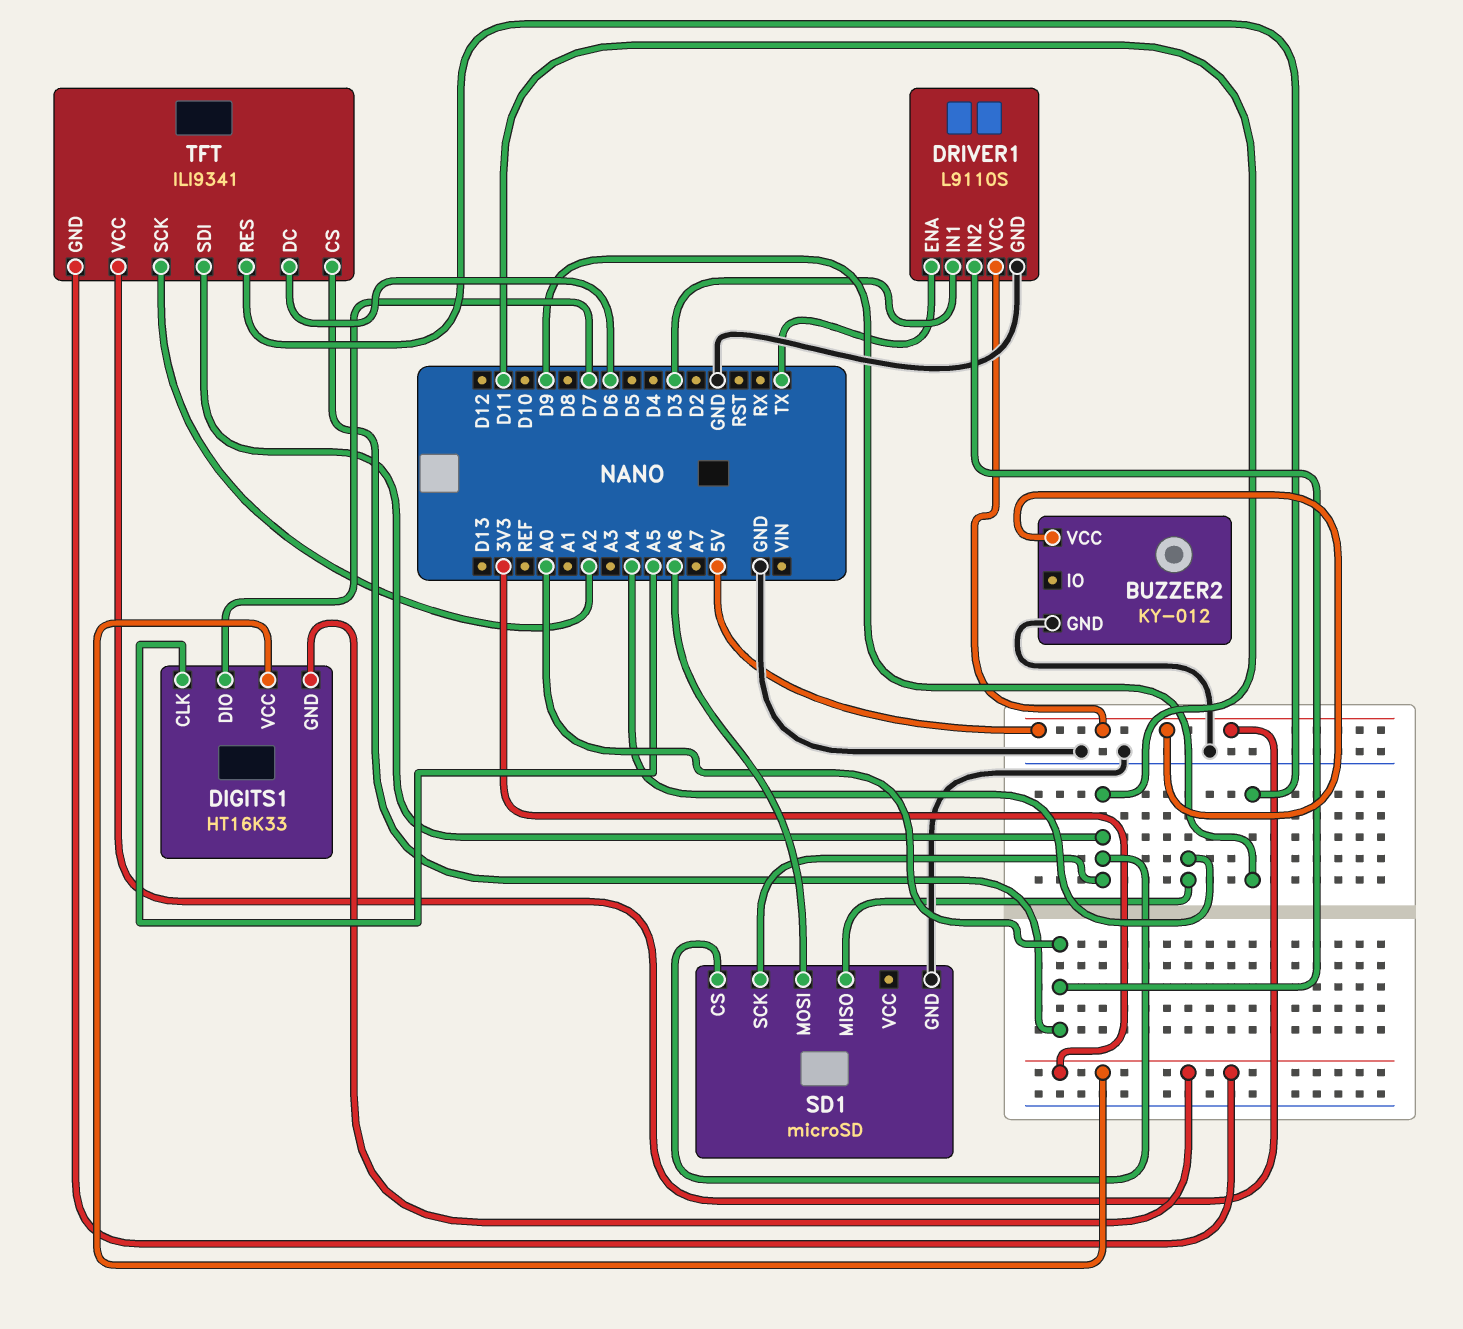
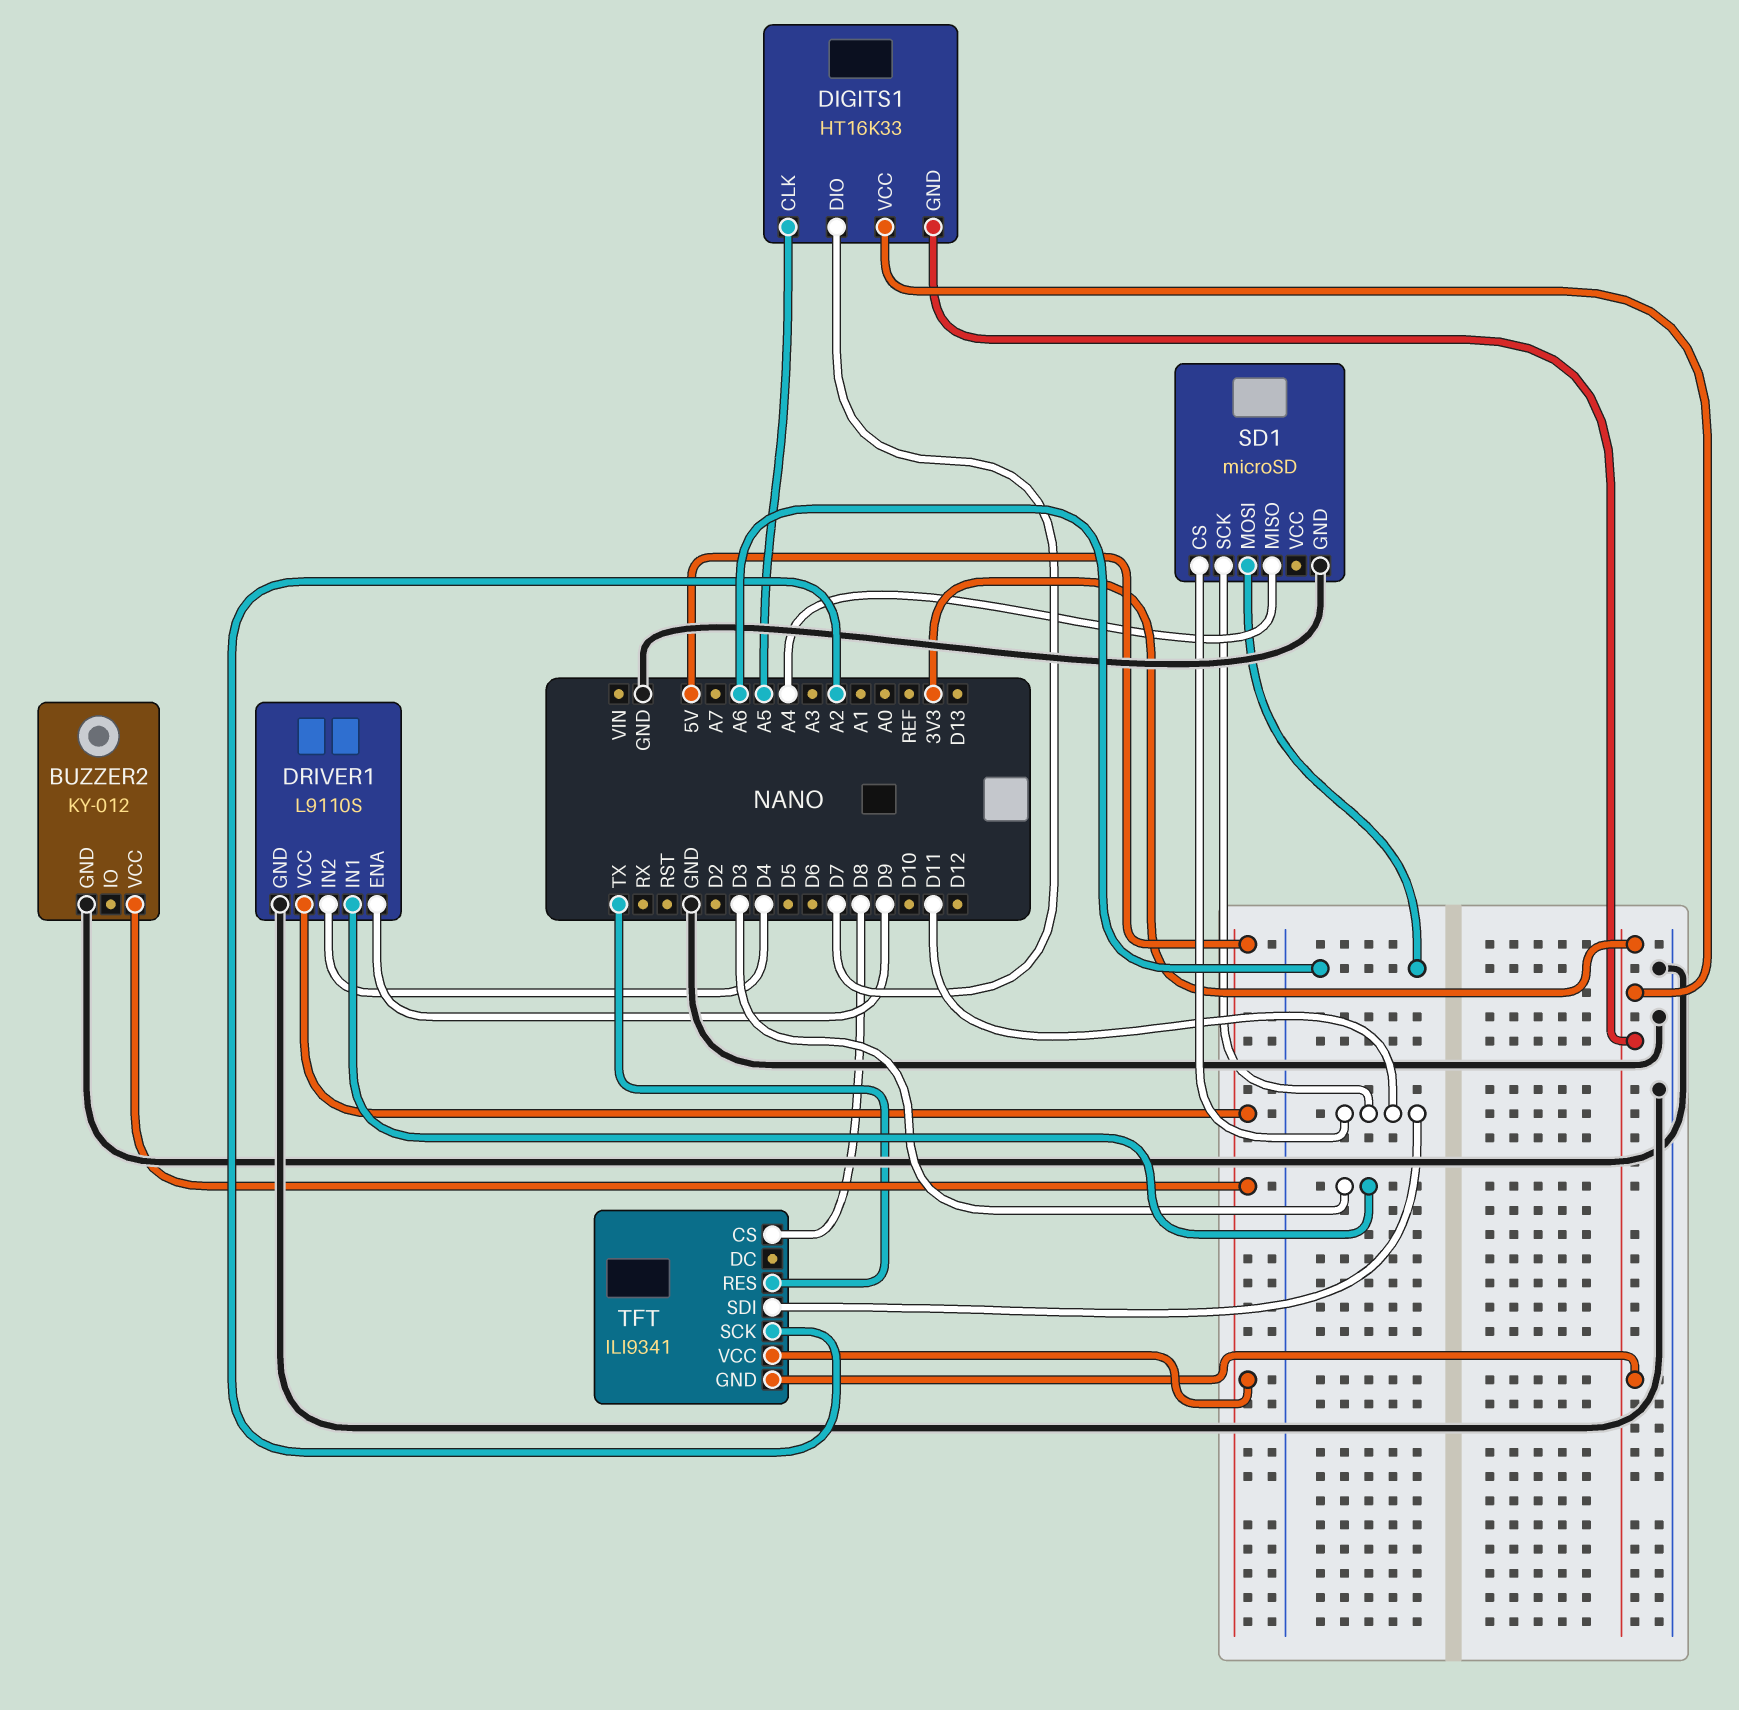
DRIVER1 pin ENA: TX -> D9
DRIVER1 pin IN2: A0 -> D4
TFT pin CS: A0 -> D8
TFT pin DC: D6 -> none
TFT pin RES: D9 -> TX

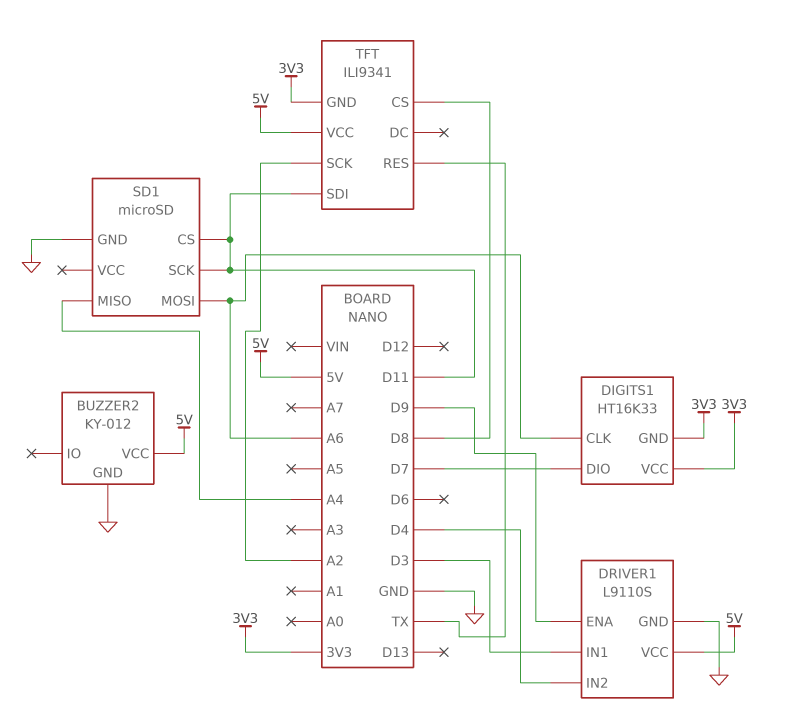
DIGITS1 pin CLK: A5 -> A6

